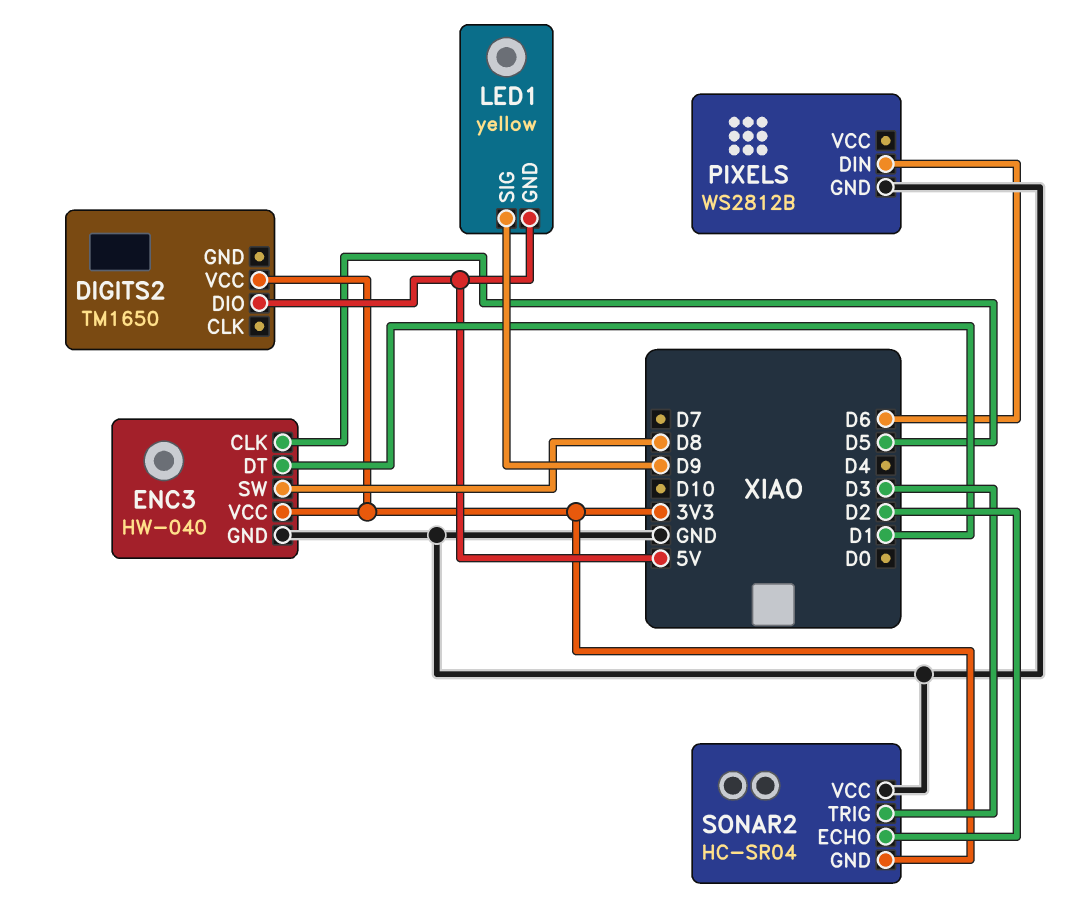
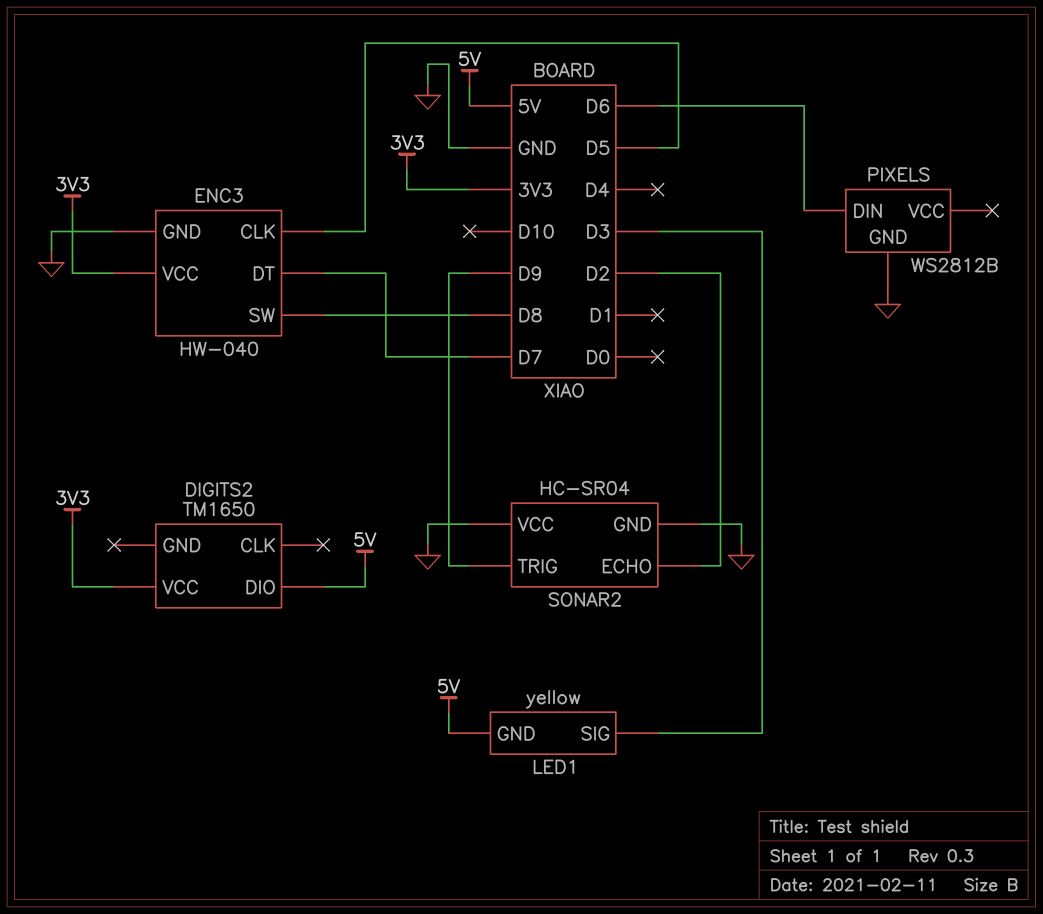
ENC3 pin DT: D1 -> D7
LED1 pin SIG: D9 -> D3
SONAR2 pin GND: 3V3 -> GND
SONAR2 pin TRIG: D3 -> D9

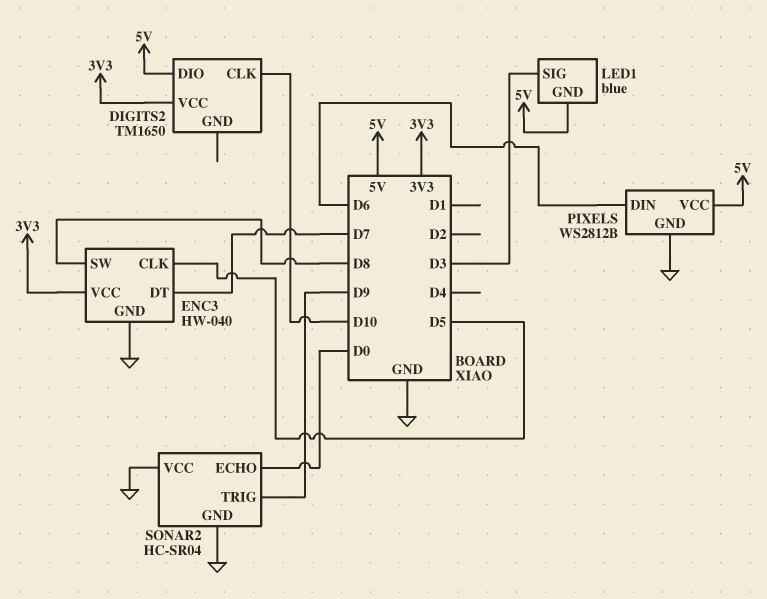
DIGITS2 pin CLK: none -> D10
LED1: yellow -> blue
PIXELS pin VCC: none -> 5V
SONAR2 pin ECHO: D2 -> D0

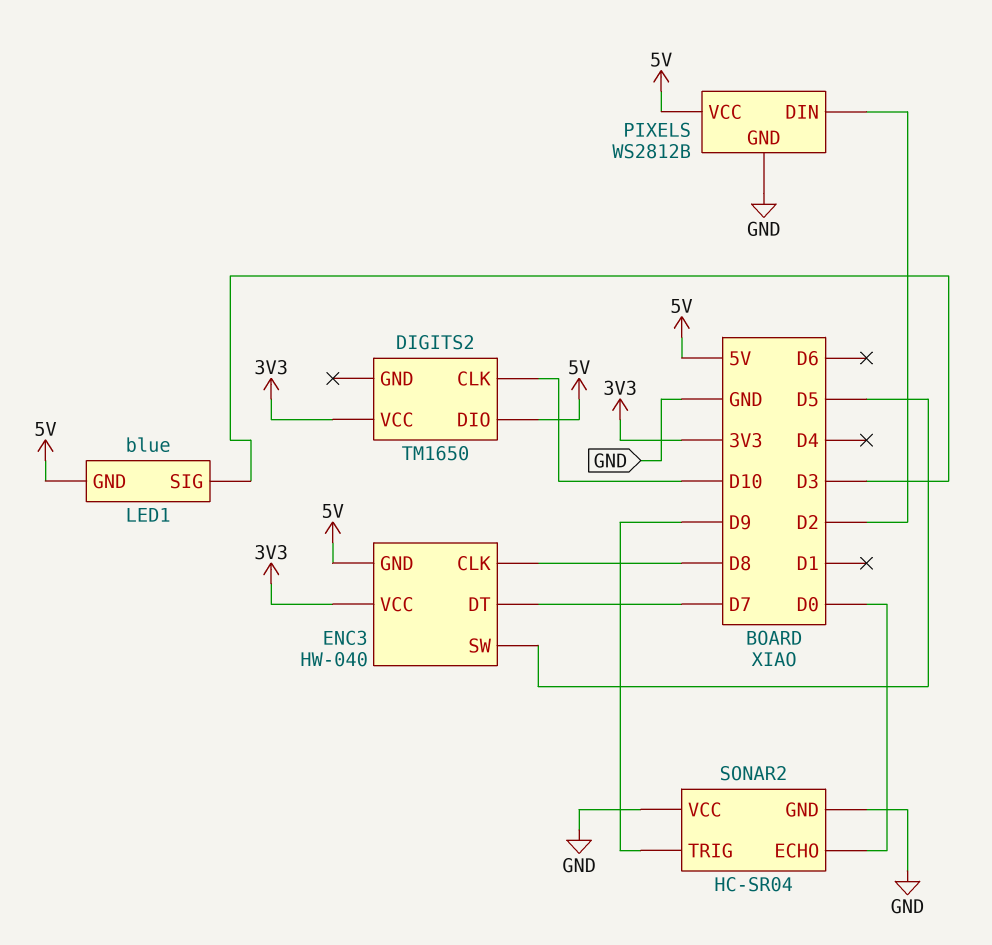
ENC3 pin CLK: D5 -> D8
ENC3 pin GND: GND -> 5V
ENC3 pin SW: D8 -> D5
PIXELS pin DIN: D6 -> D2

